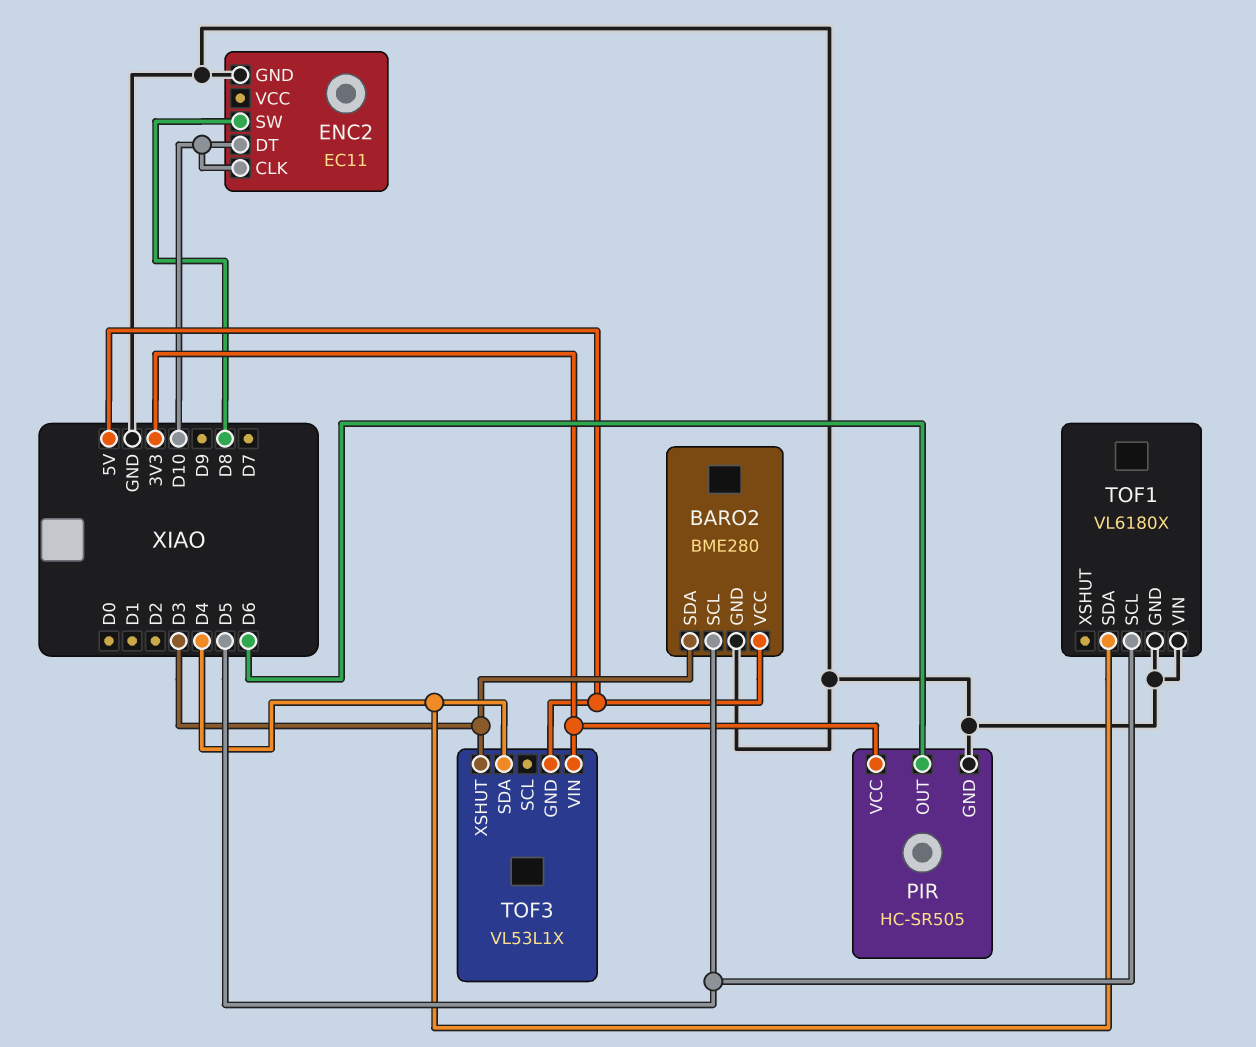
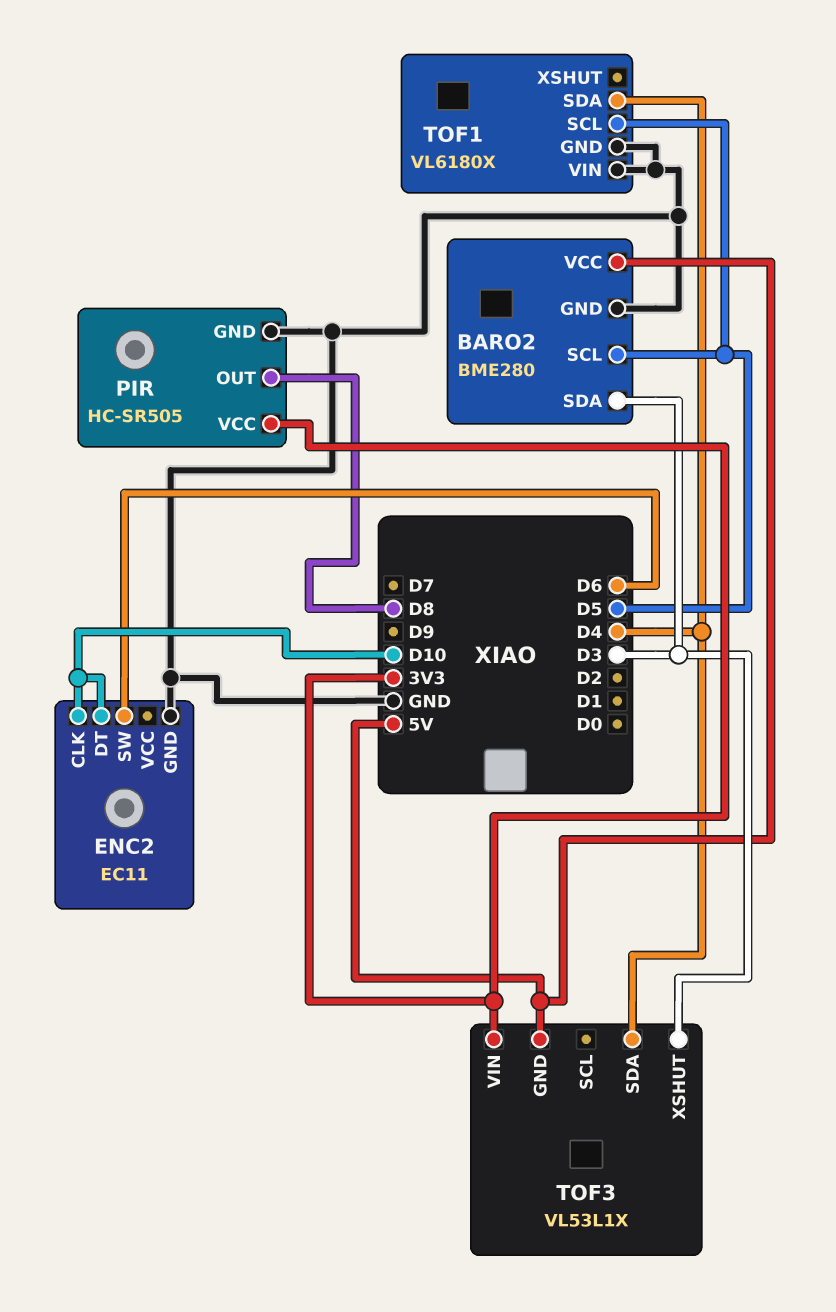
ENC2 pin SW: D8 -> D6
PIR pin OUT: D6 -> D8

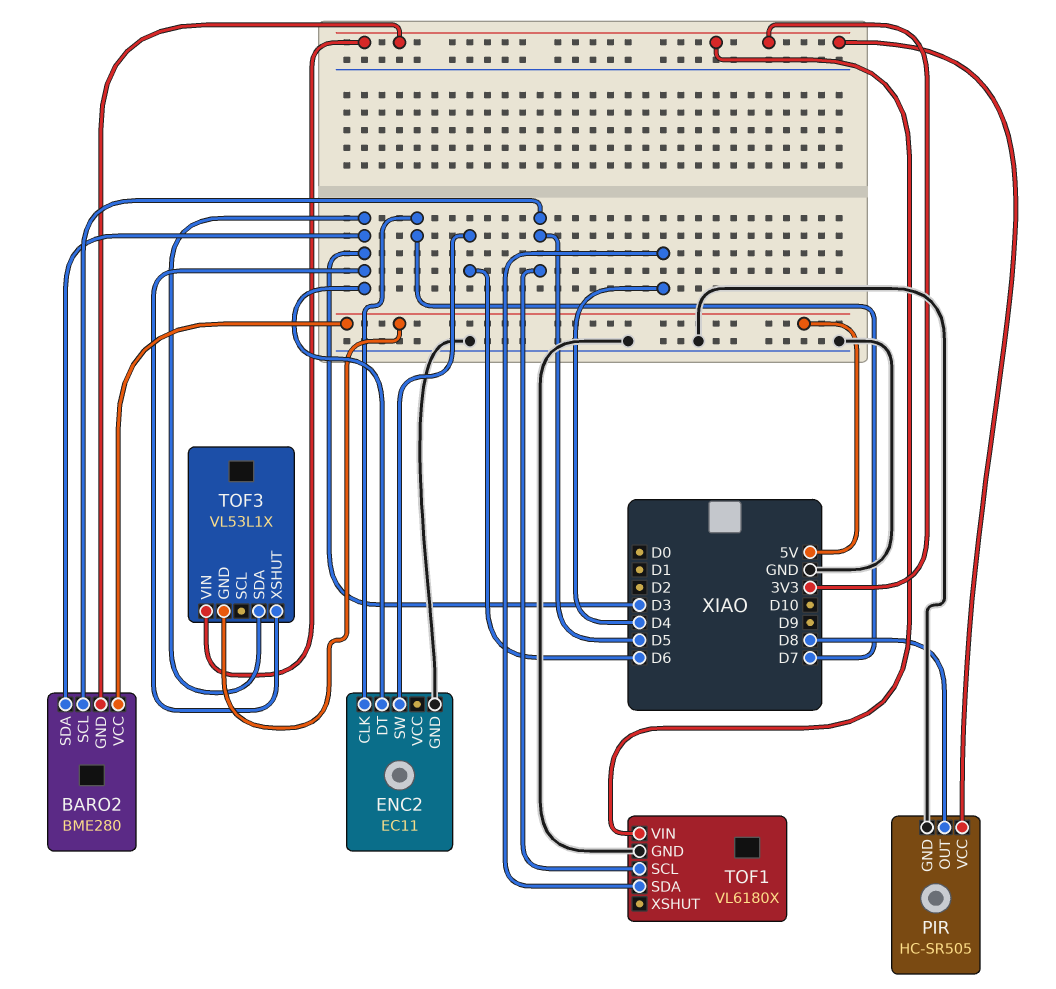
BARO2 pin GND: GND -> 3V3
ENC2 pin CLK: D10 -> D7
ENC2 pin DT: D10 -> D3
TOF1 pin VIN: GND -> 3V3
TOF3 pin SDA: D4 -> D3

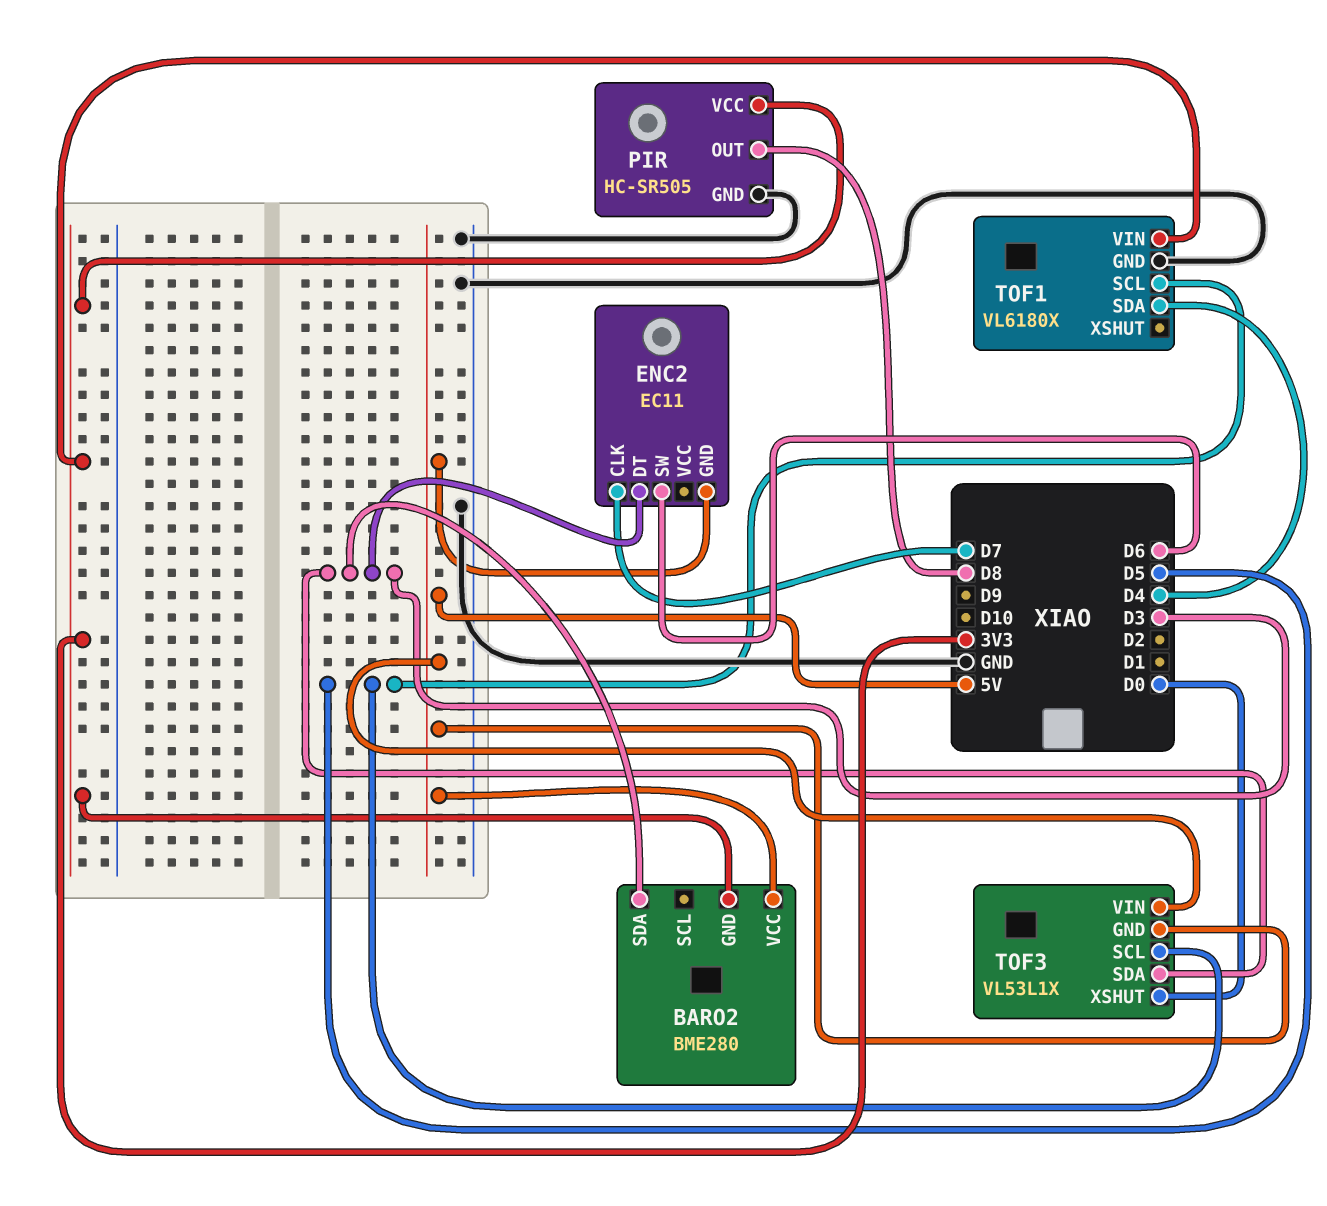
BARO2 pin SCL: D5 -> none
ENC2 pin GND: GND -> 5V
TOF3 pin SCL: none -> D5
TOF3 pin VIN: 3V3 -> 5V
TOF3 pin XSHUT: D3 -> D0

